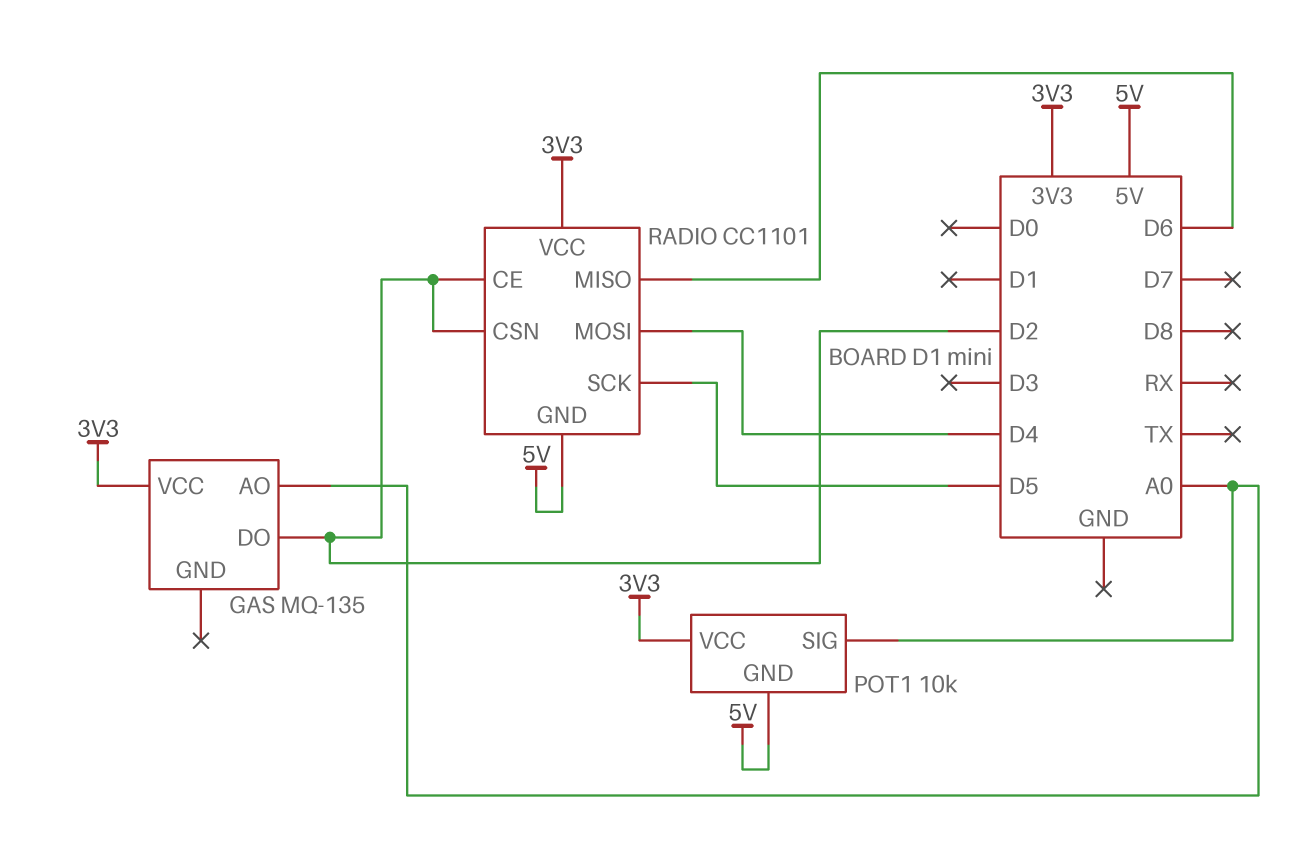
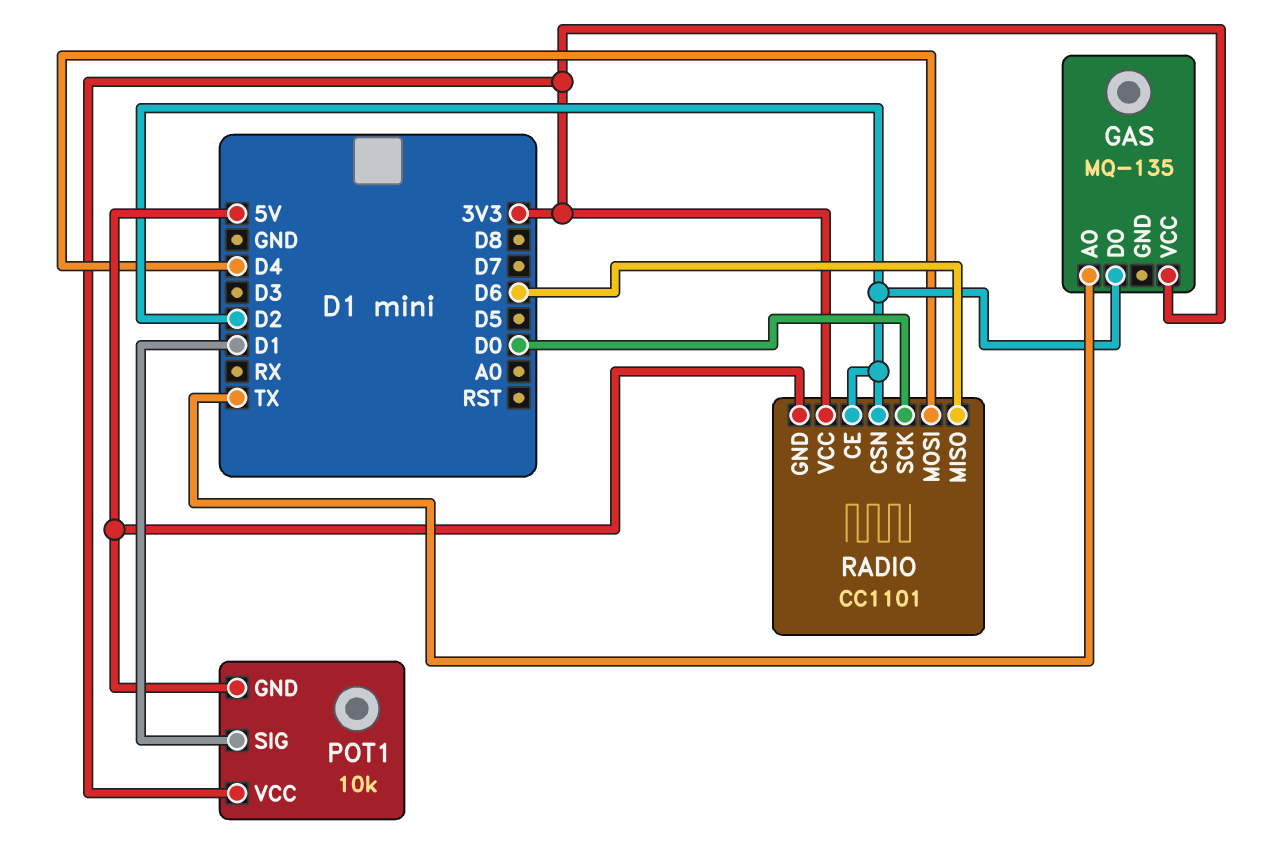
GAS pin AO: A0 -> TX
POT1 pin SIG: A0 -> D1
RADIO pin SCK: D5 -> D0

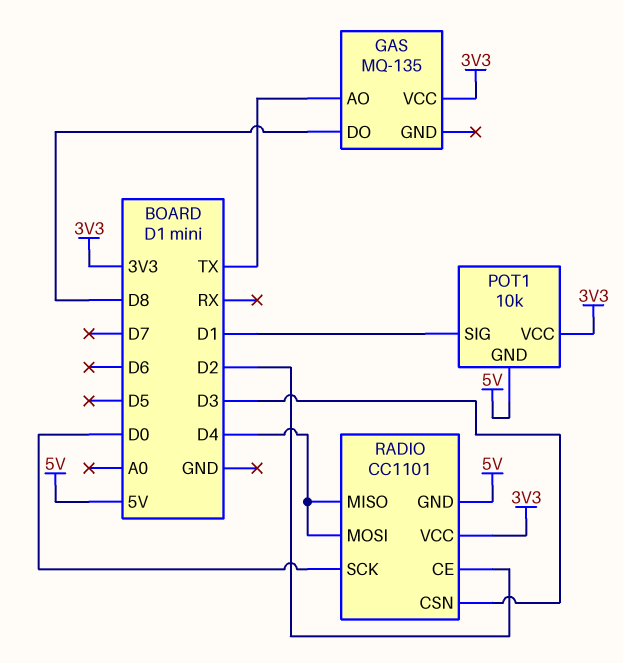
GAS pin DO: D2 -> D8
RADIO pin CSN: D2 -> D3
RADIO pin MISO: D6 -> D4

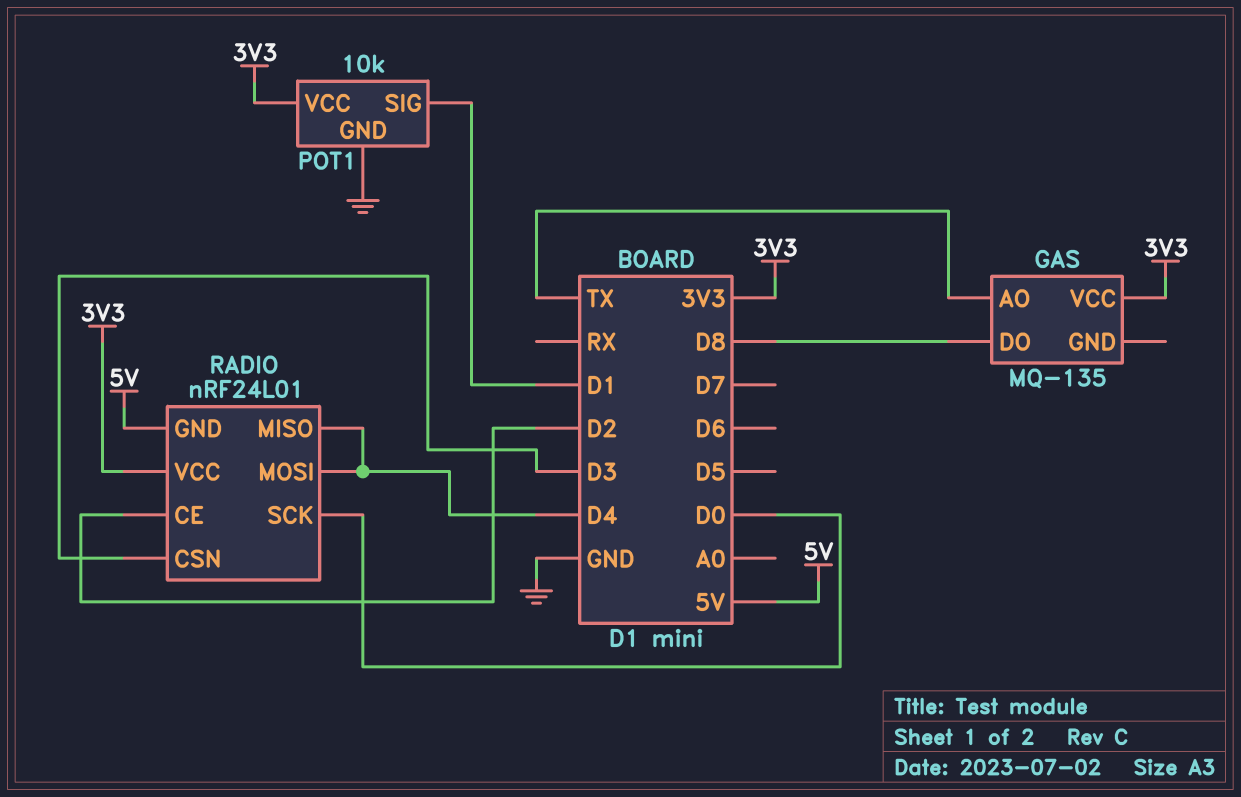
POT1 pin GND: 5V -> GND
RADIO: CC1101 -> nRF24L01

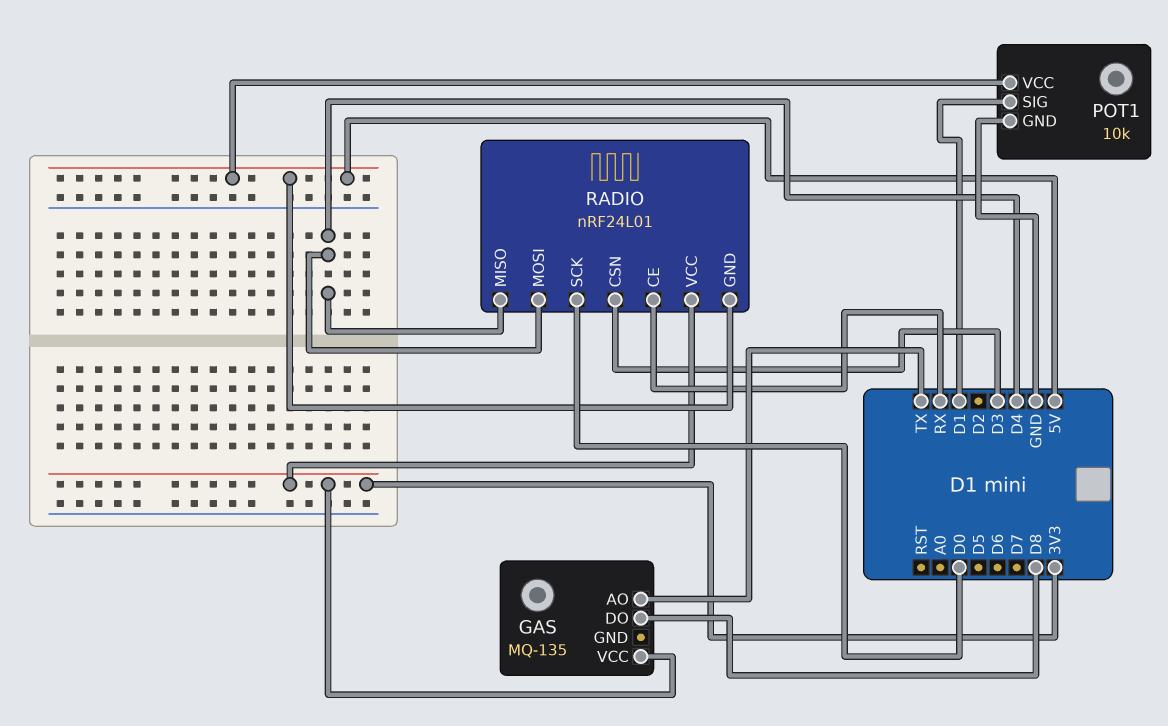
POT1 pin VCC: 3V3 -> 5V
RADIO pin CE: D2 -> RX

